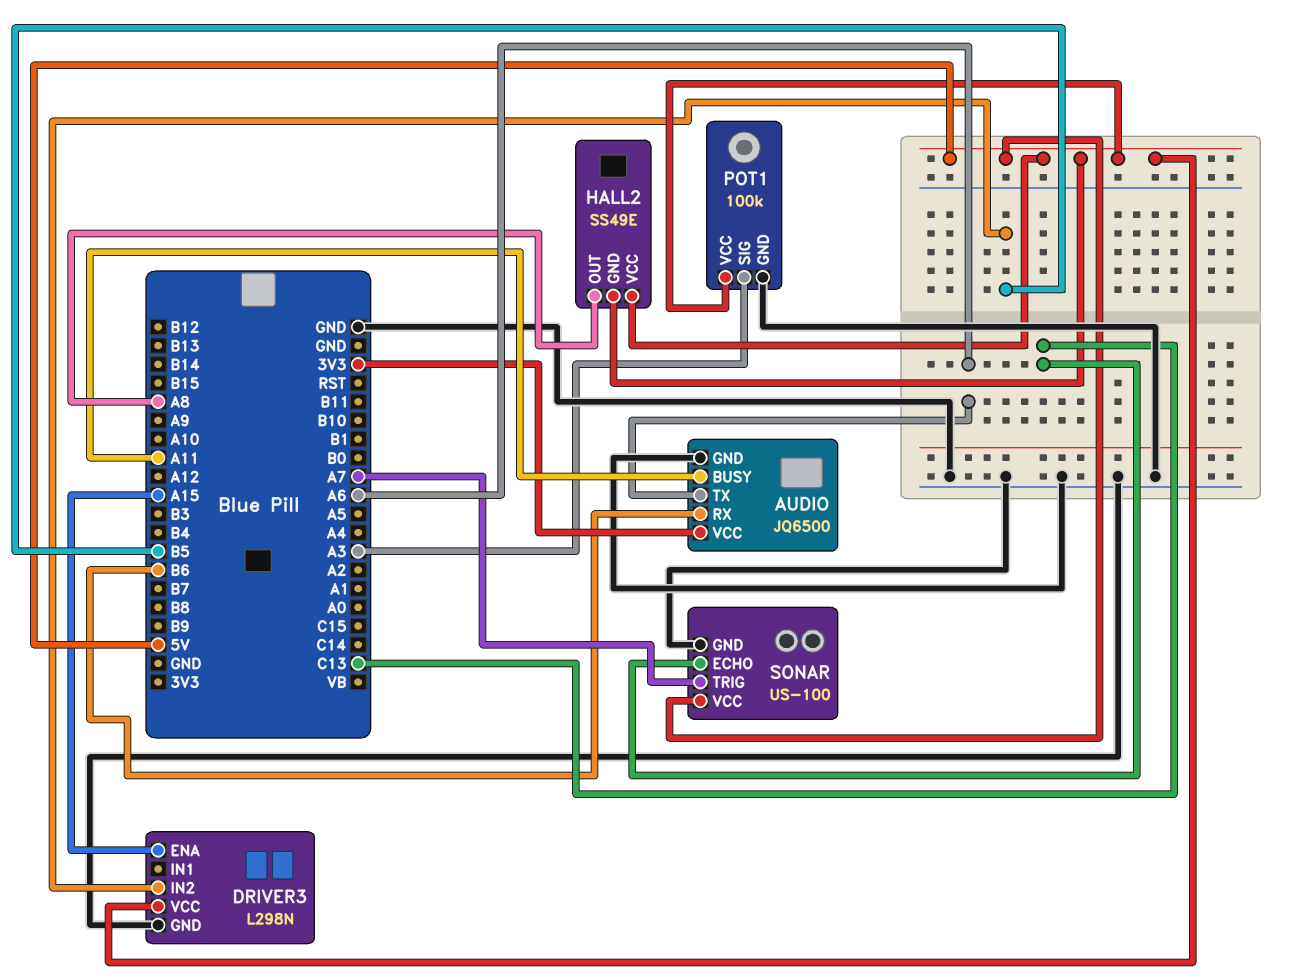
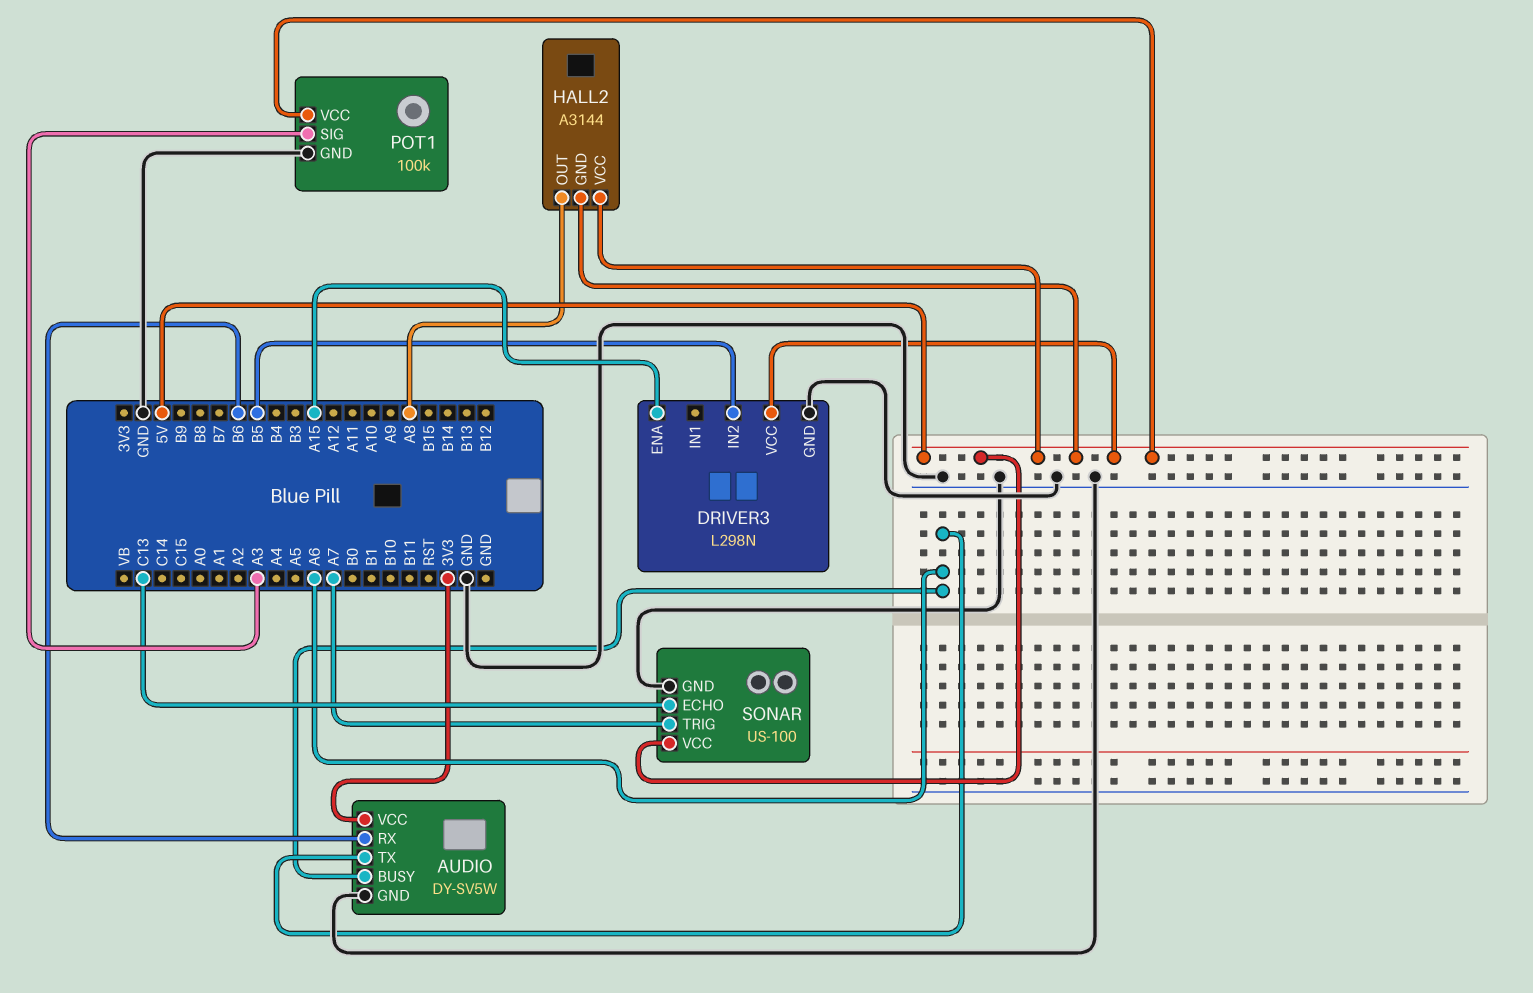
AUDIO: JQ6500 -> DY-SV5W
AUDIO pin BUSY: A11 -> A6
HALL2: SS49E -> A3144

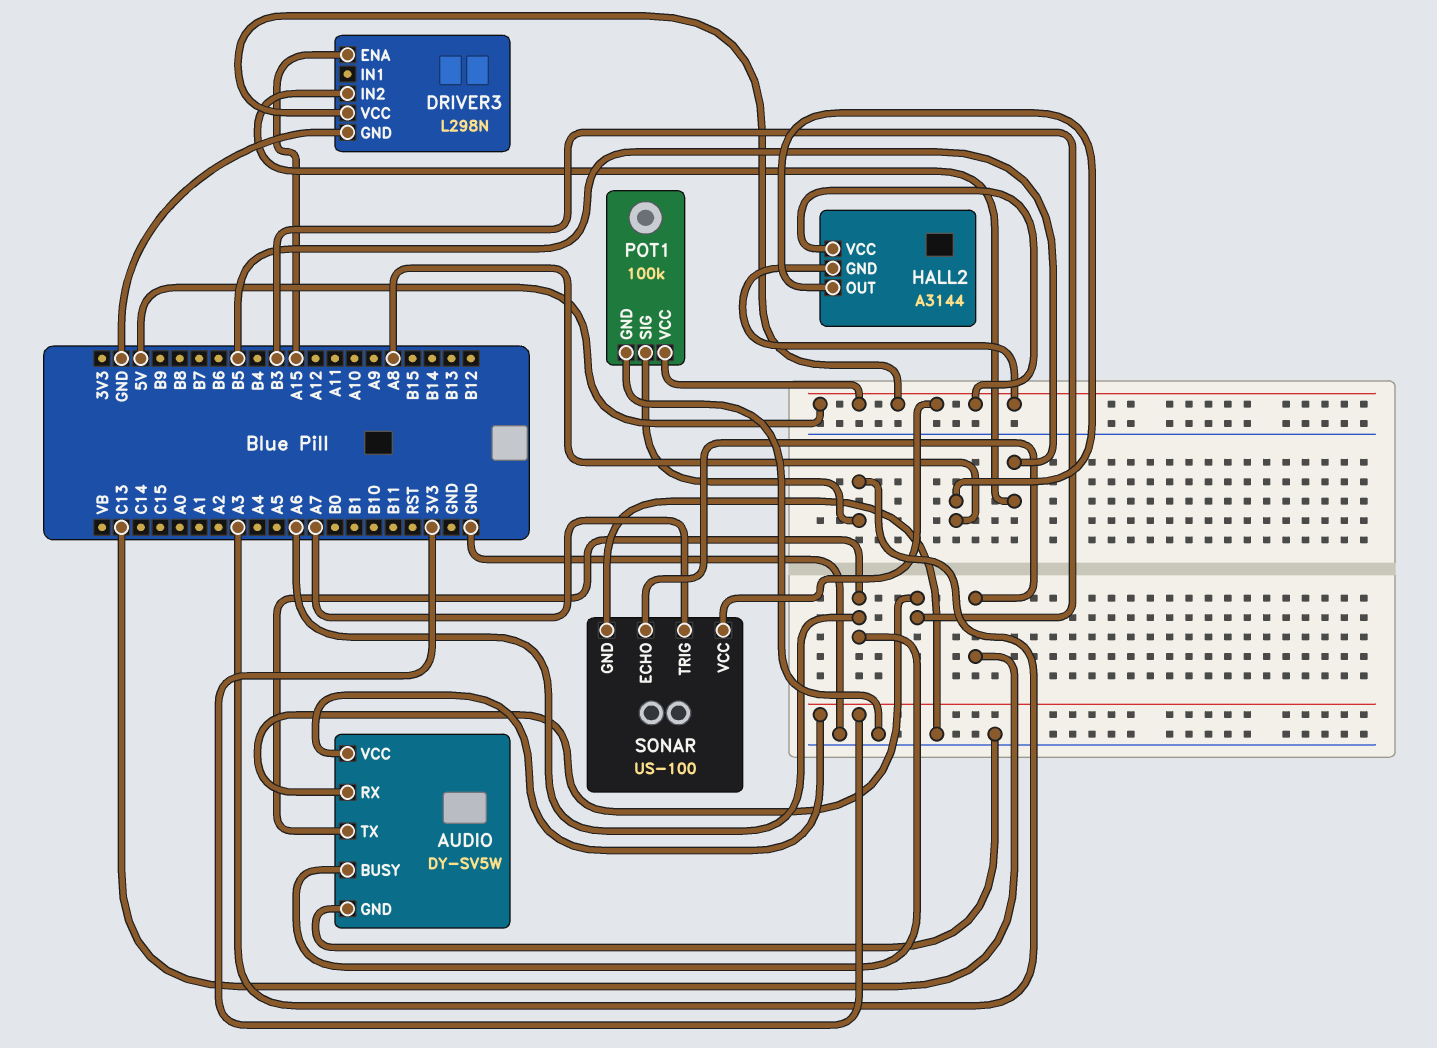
AUDIO pin RX: B6 -> B3

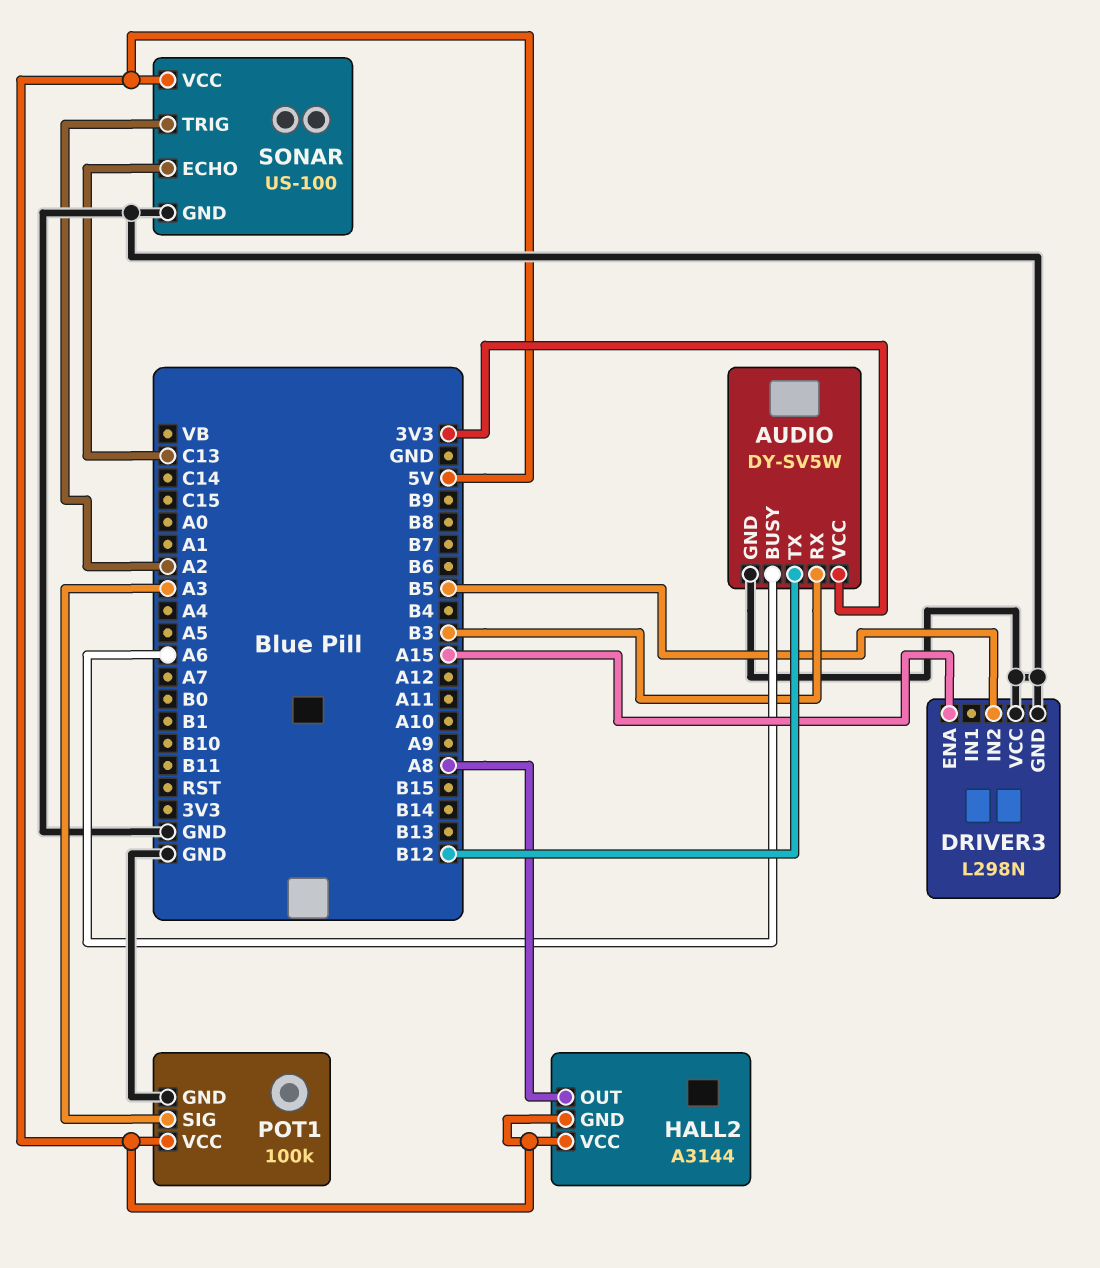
AUDIO pin TX: A6 -> B12
DRIVER3 pin VCC: 5V -> GND
SONAR pin TRIG: A7 -> A2

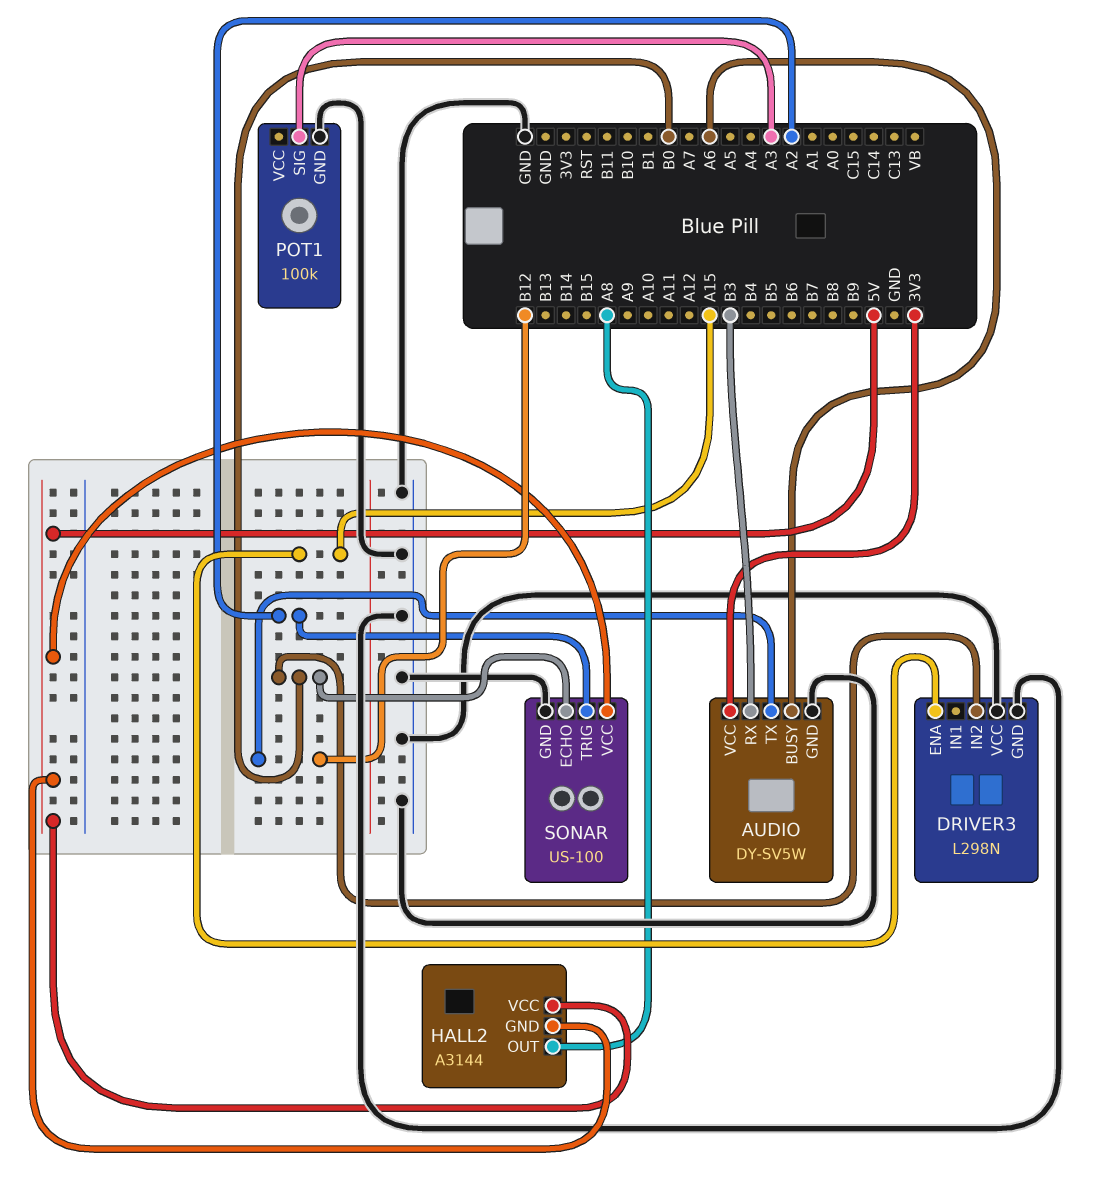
DRIVER3 pin IN2: B5 -> B0
POT1 pin VCC: 5V -> none
SONAR pin ECHO: C13 -> B0

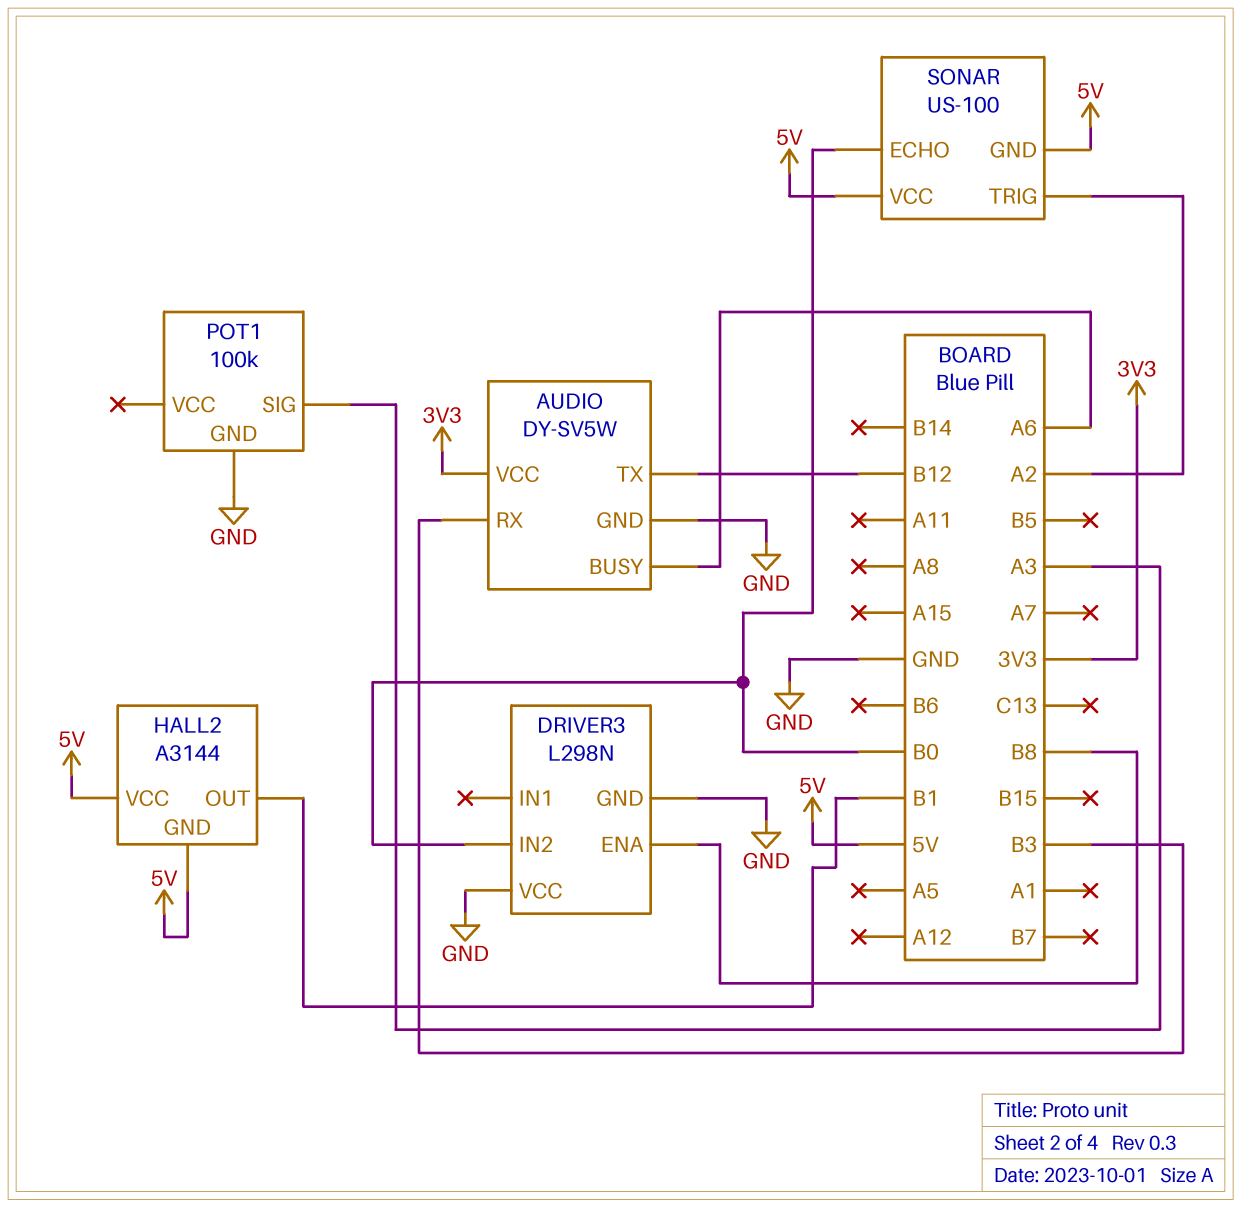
DRIVER3 pin ENA: A15 -> B8
HALL2 pin OUT: A8 -> B1
SONAR pin GND: GND -> 5V

